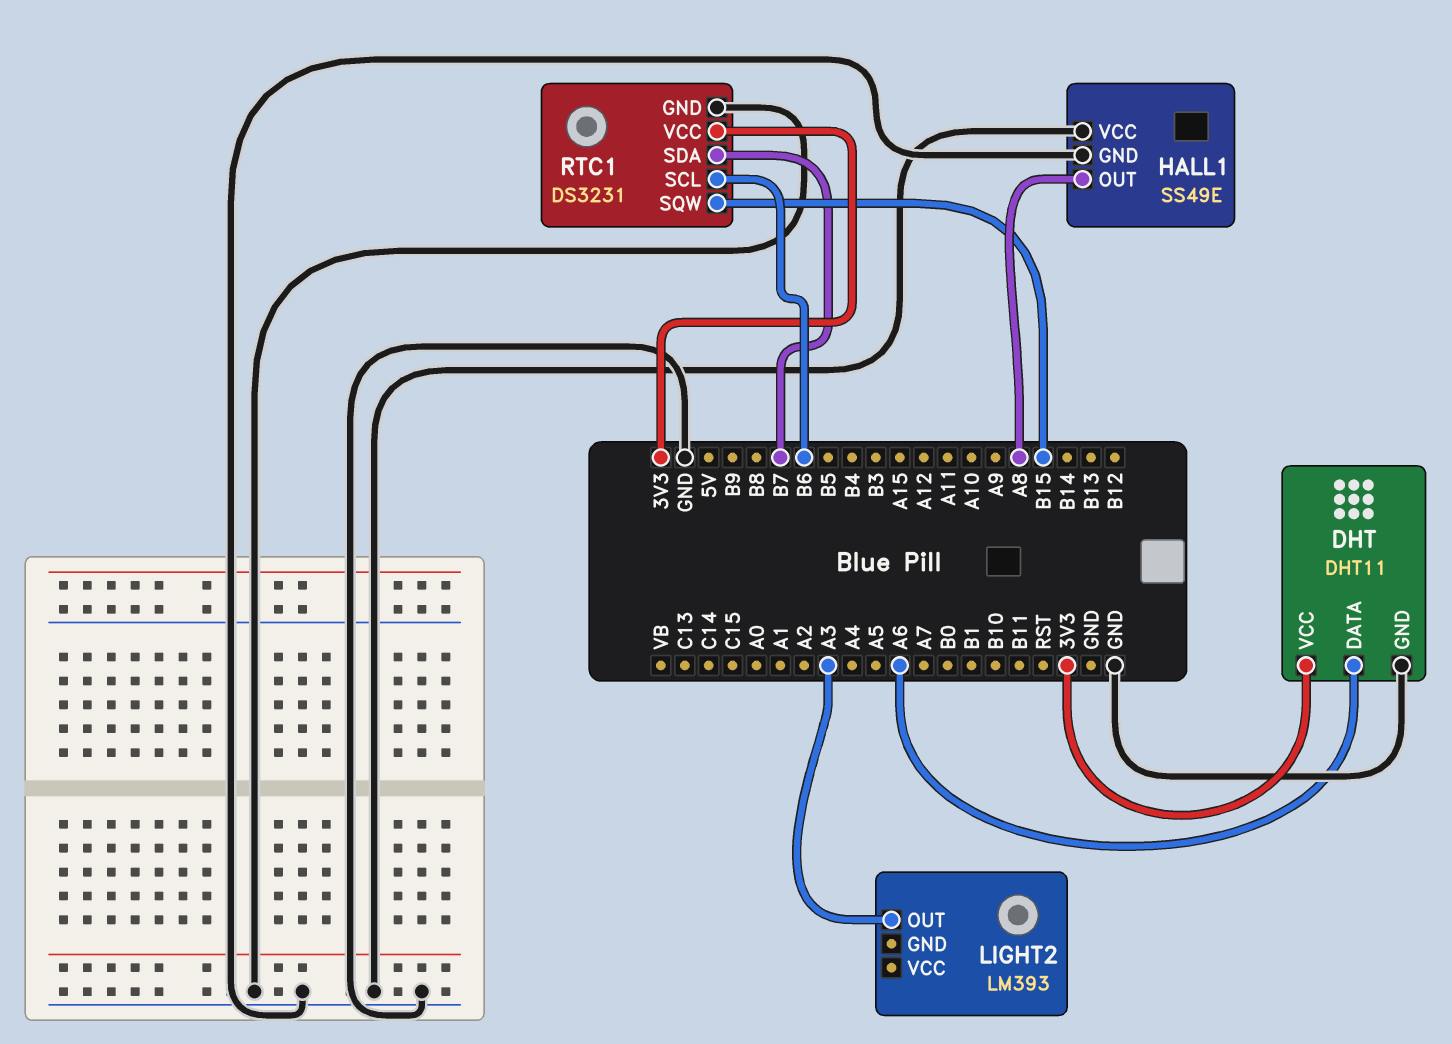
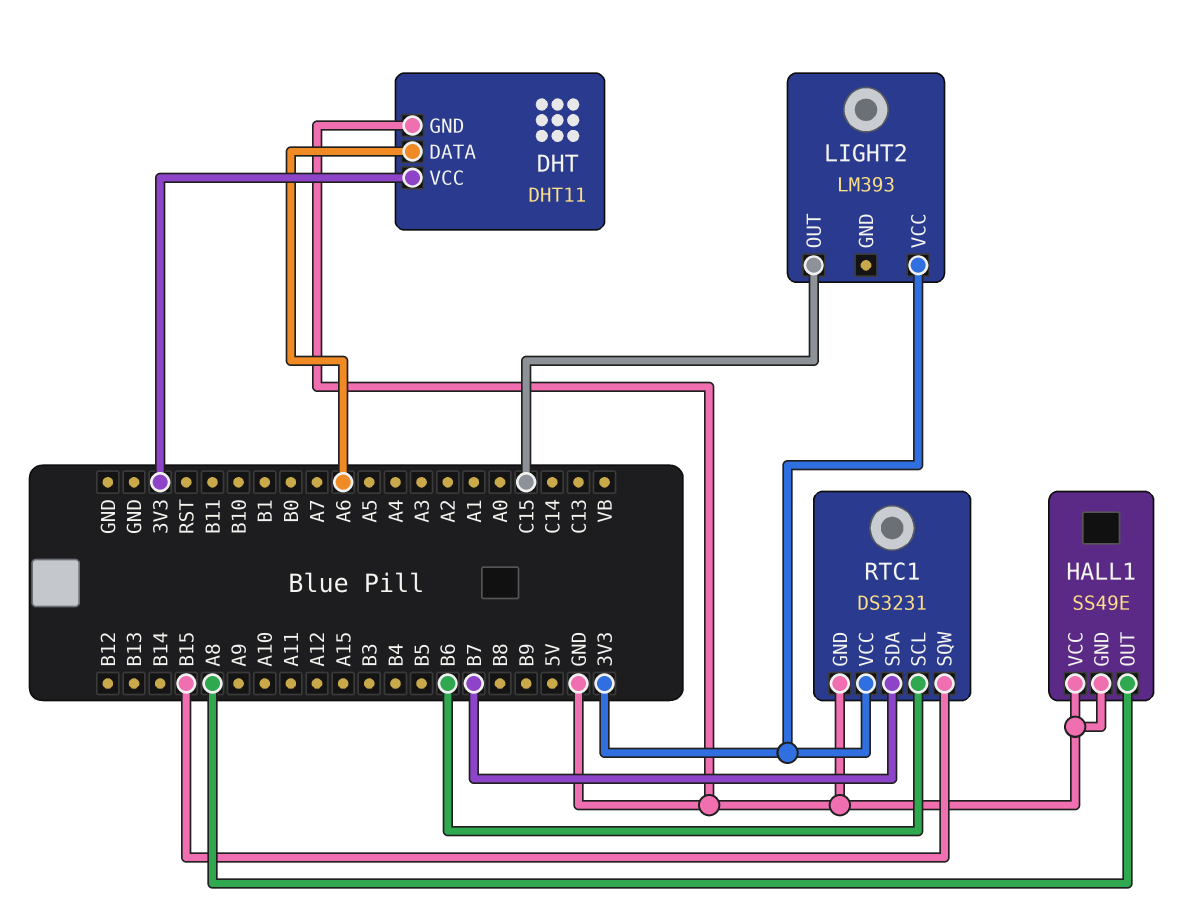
LIGHT2 pin OUT: A3 -> C15
LIGHT2 pin VCC: none -> 3V3

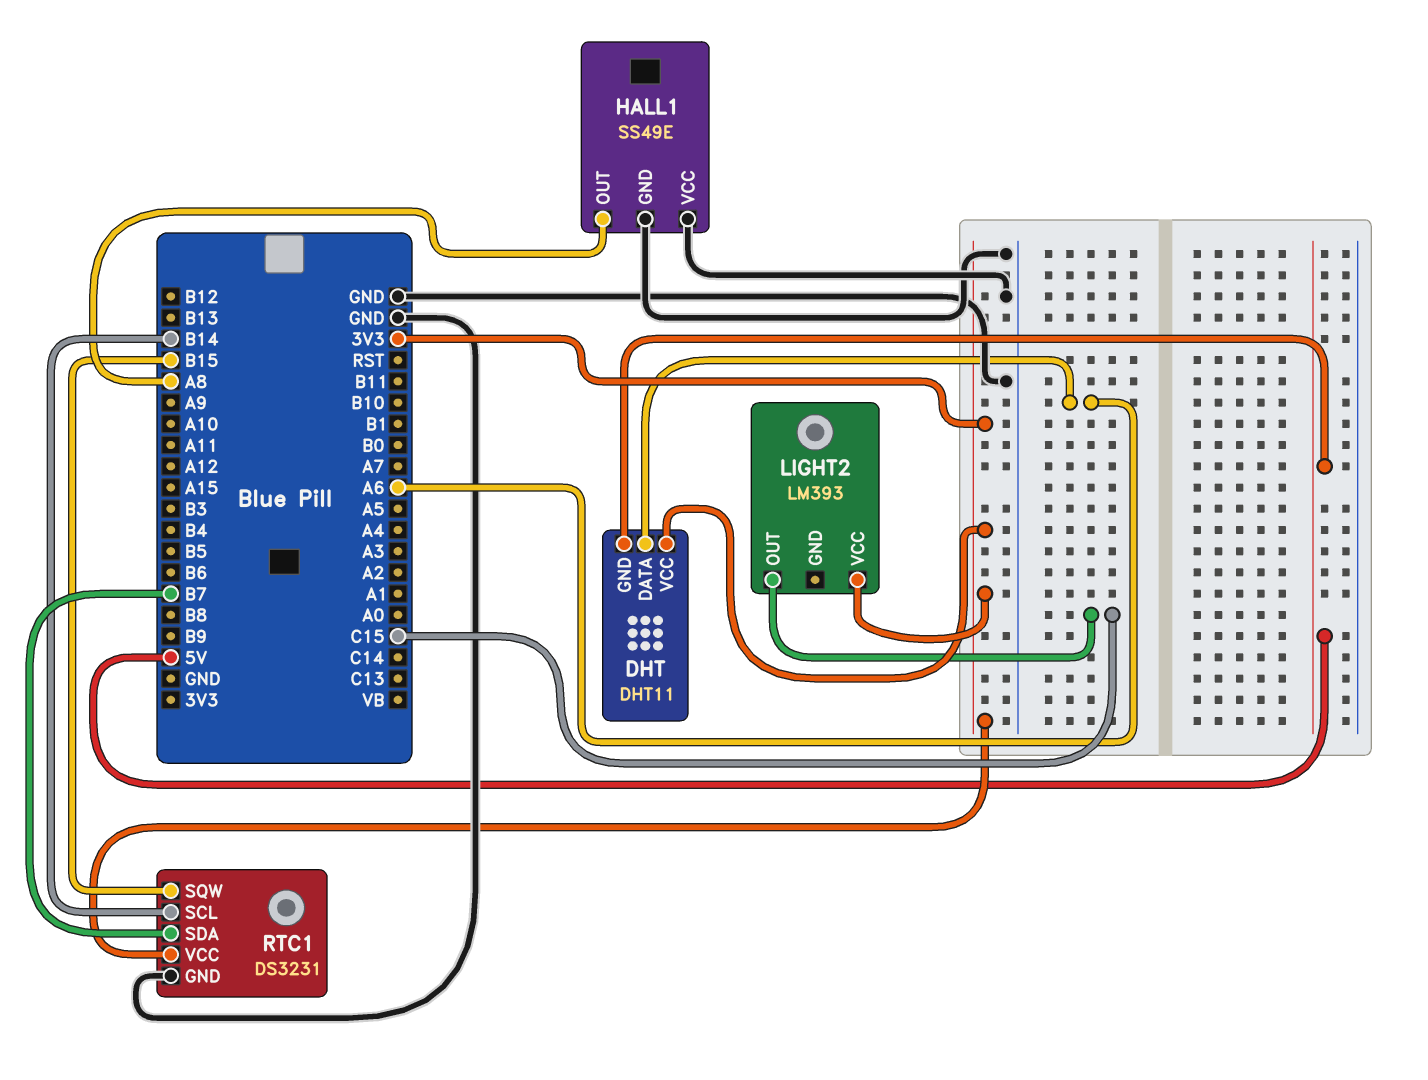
DHT pin GND: GND -> 5V
RTC1 pin SCL: B6 -> B14

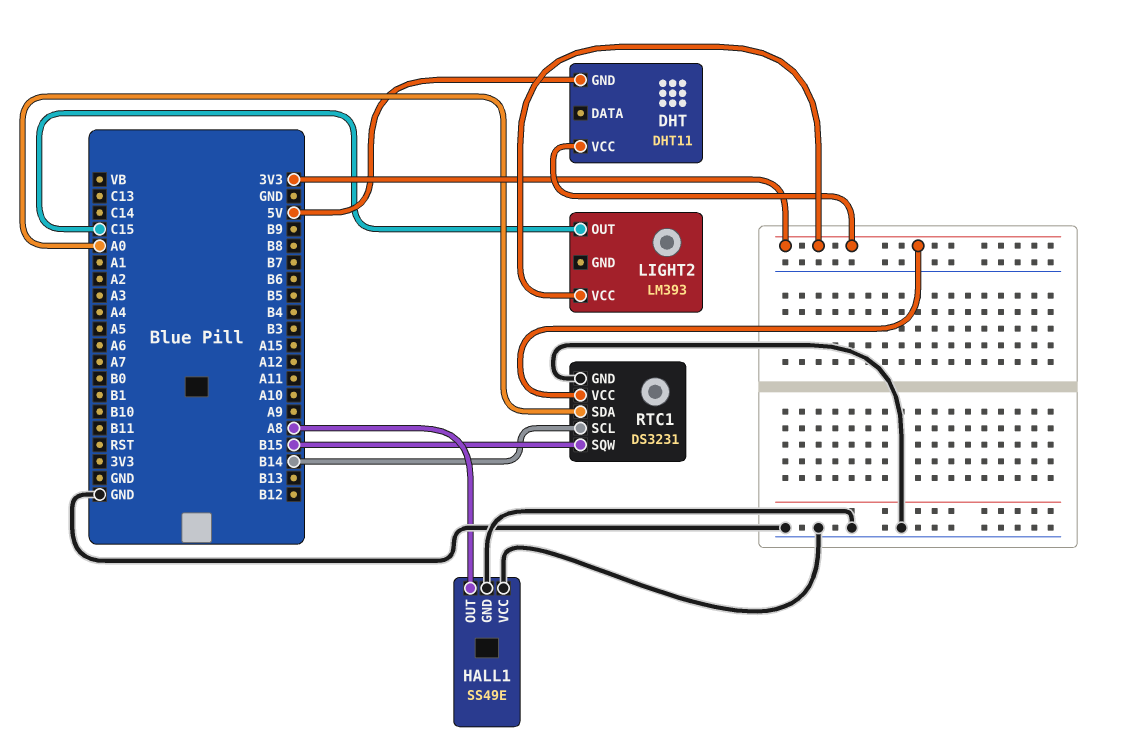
DHT pin DATA: A6 -> none
RTC1 pin SDA: B7 -> A0

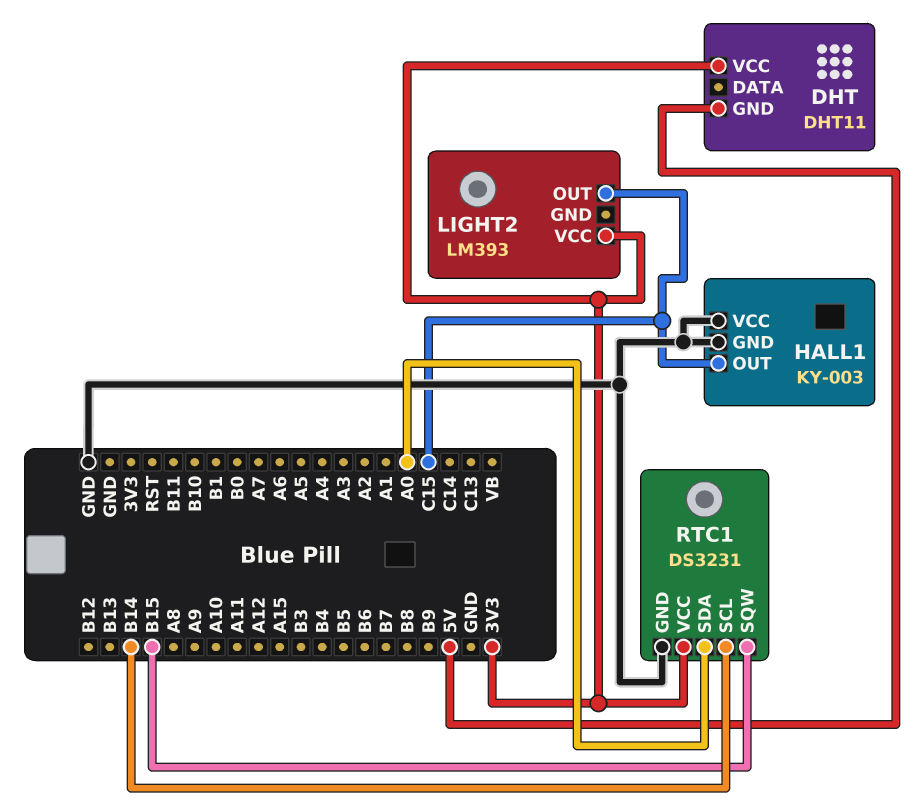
HALL1: SS49E -> KY-003
HALL1 pin OUT: A8 -> C15

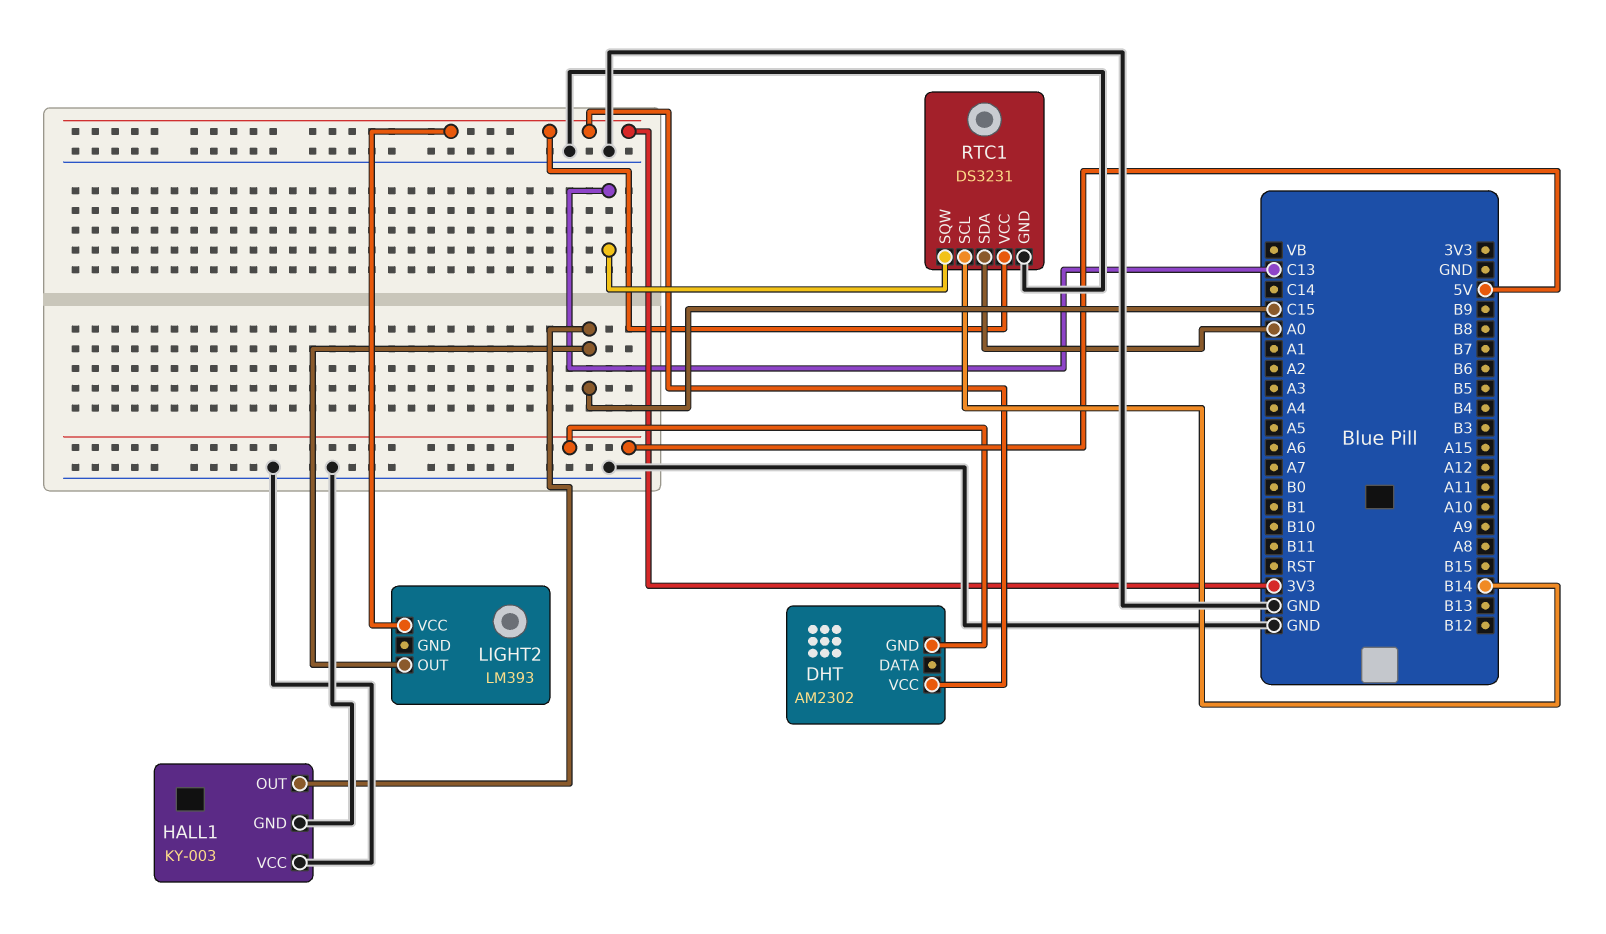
DHT: DHT11 -> AM2302
RTC1 pin SQW: B15 -> C13

